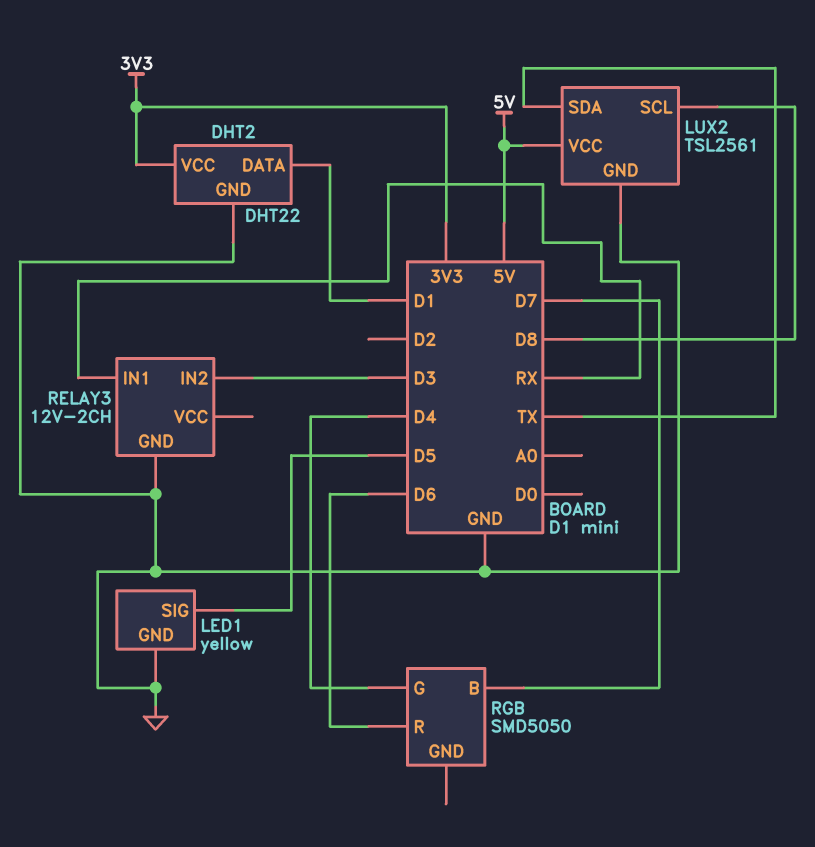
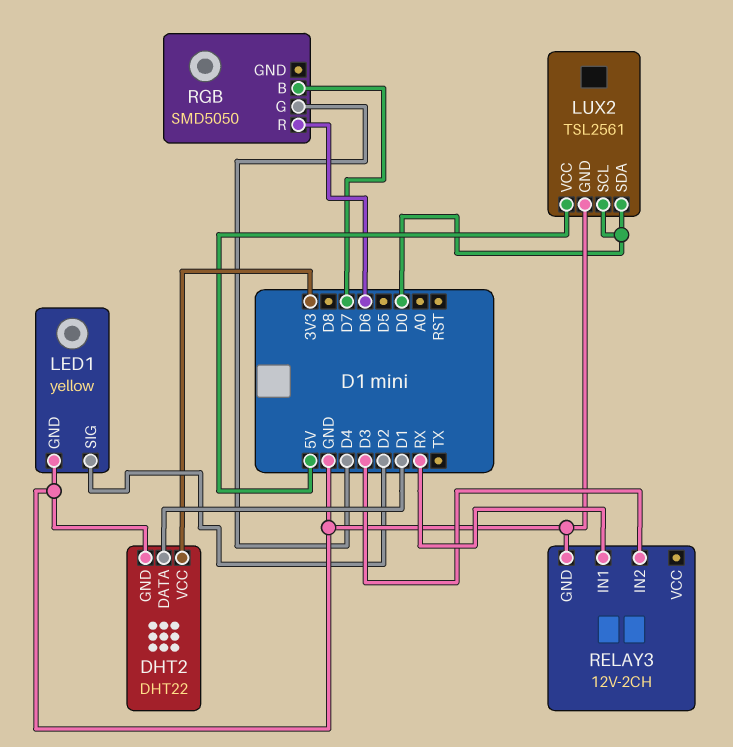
LED1 pin SIG: D5 -> D2
LUX2 pin SCL: D8 -> D0
LUX2 pin SDA: TX -> D0

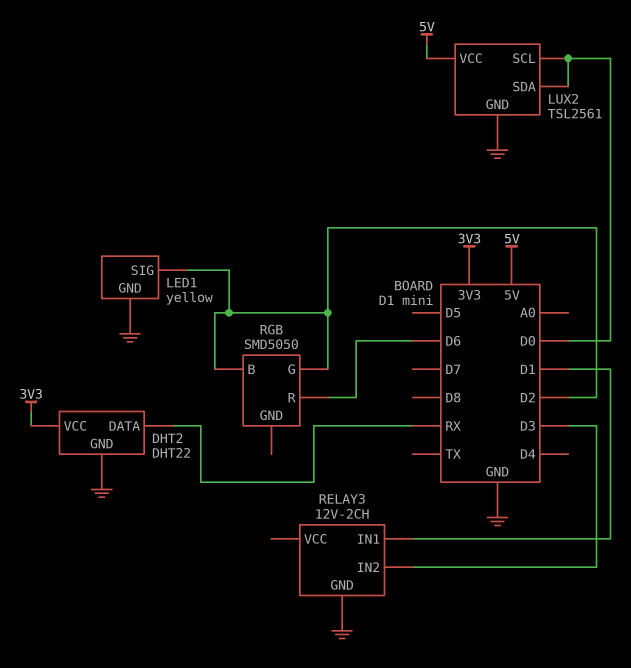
DHT2 pin DATA: D1 -> RX
RELAY3 pin IN1: RX -> D1
RGB pin B: D7 -> D2
RGB pin G: D4 -> D2

